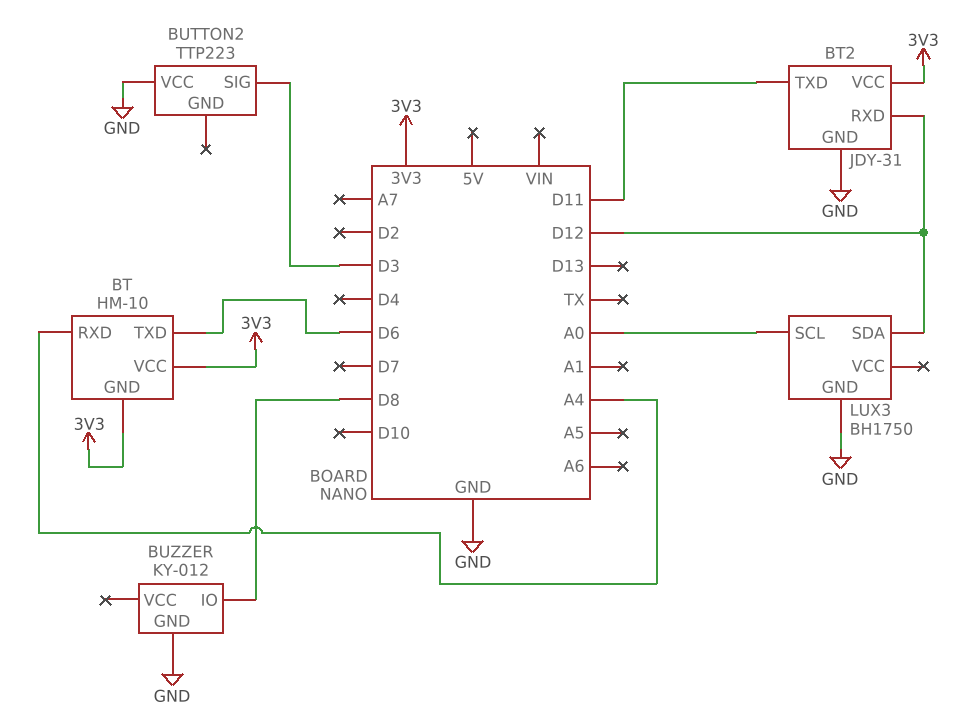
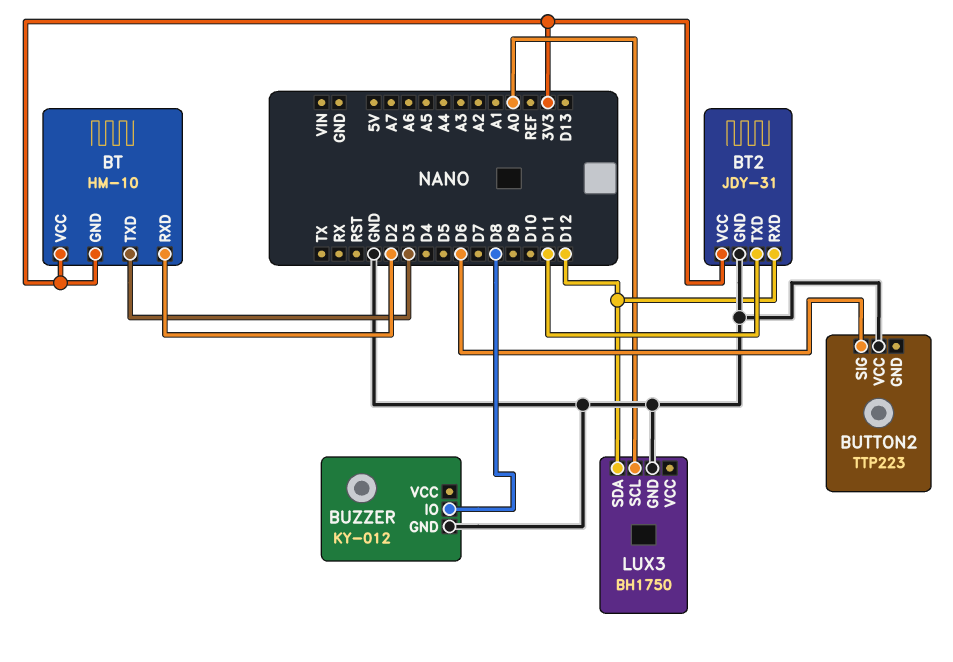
BT pin RXD: A4 -> D2
BT pin TXD: D6 -> D3
BUTTON2 pin SIG: D3 -> D6

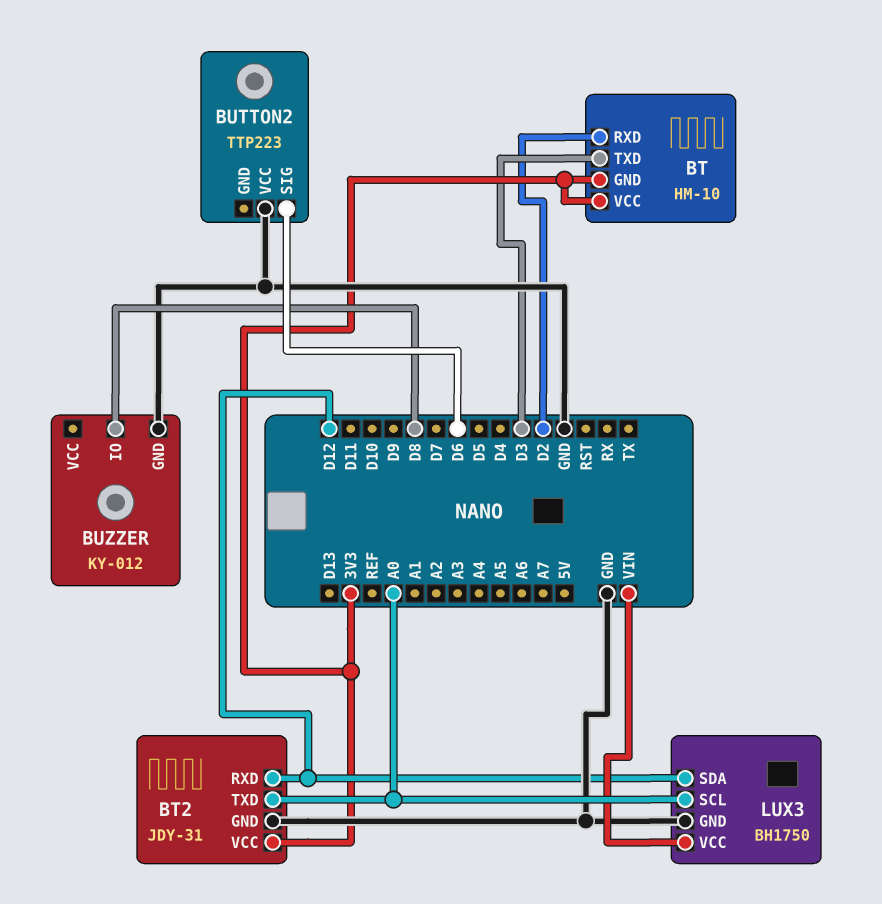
BT2 pin TXD: D11 -> A0
LUX3 pin VCC: none -> VIN

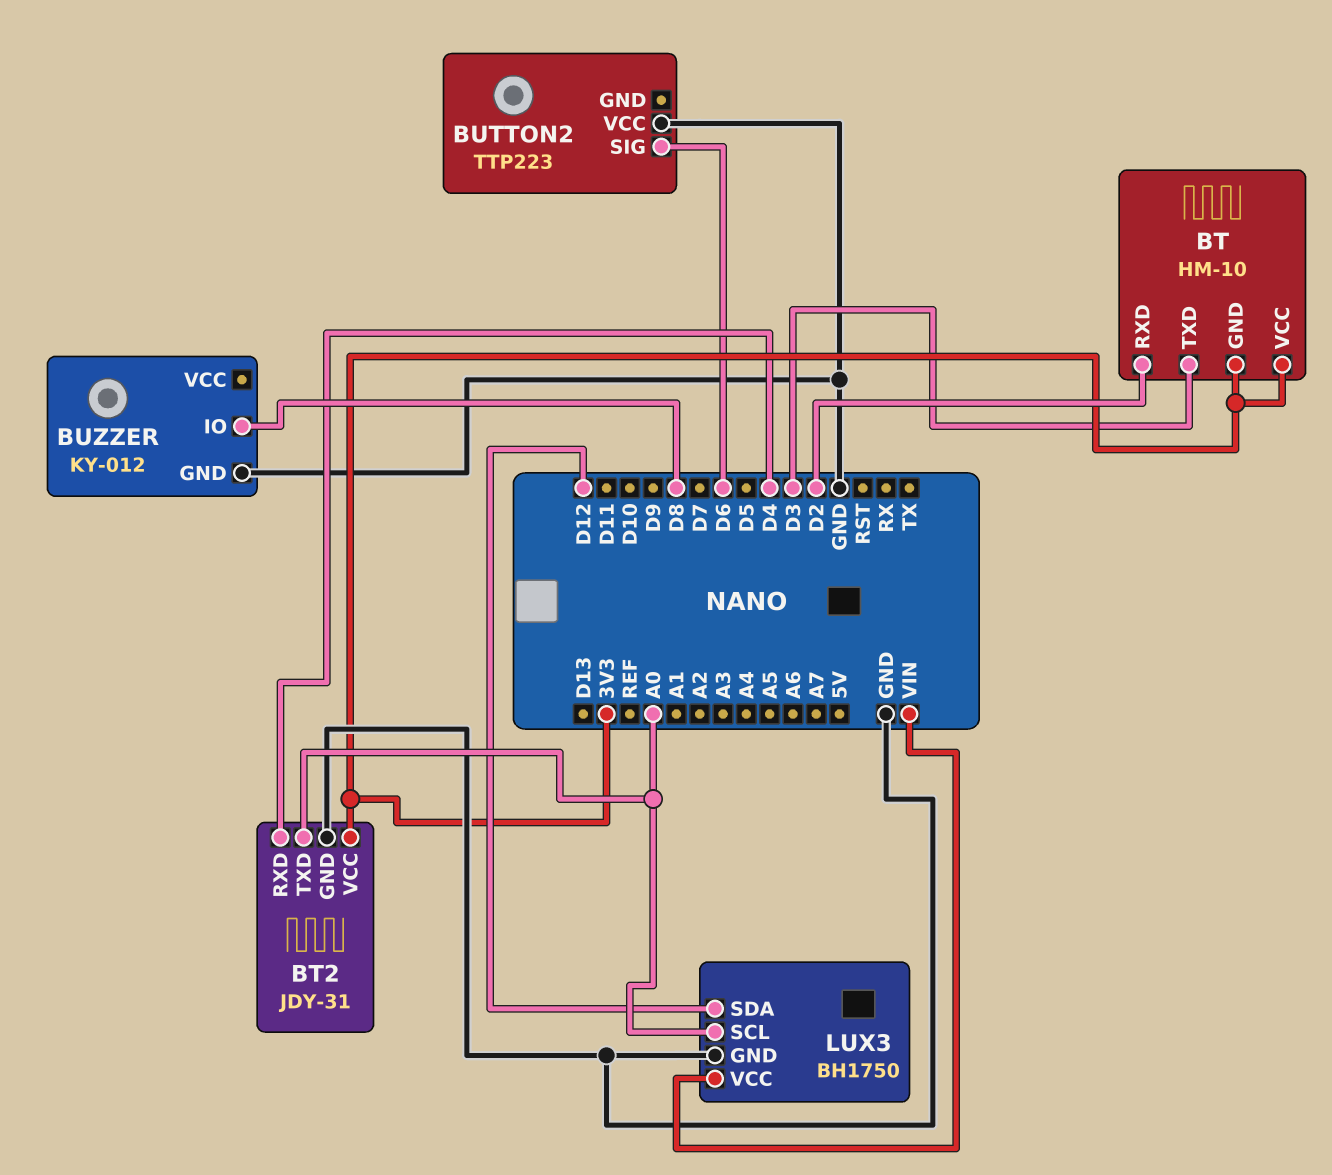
BT2 pin RXD: D12 -> D4

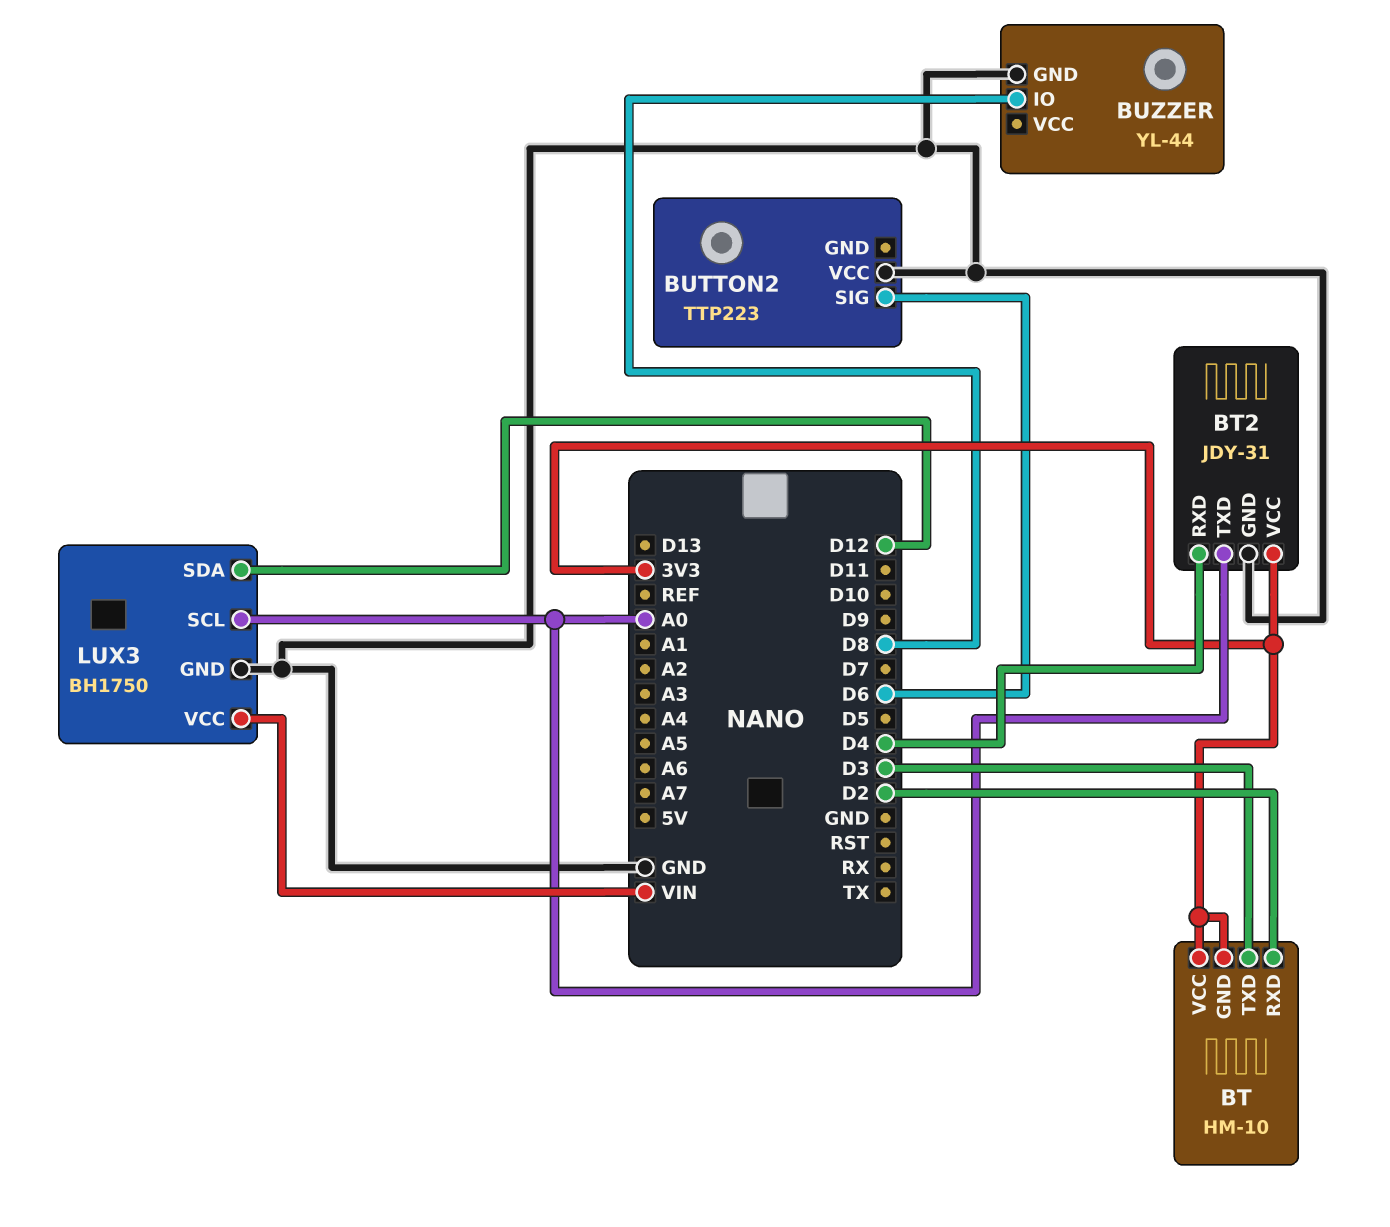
BUZZER: KY-012 -> YL-44

